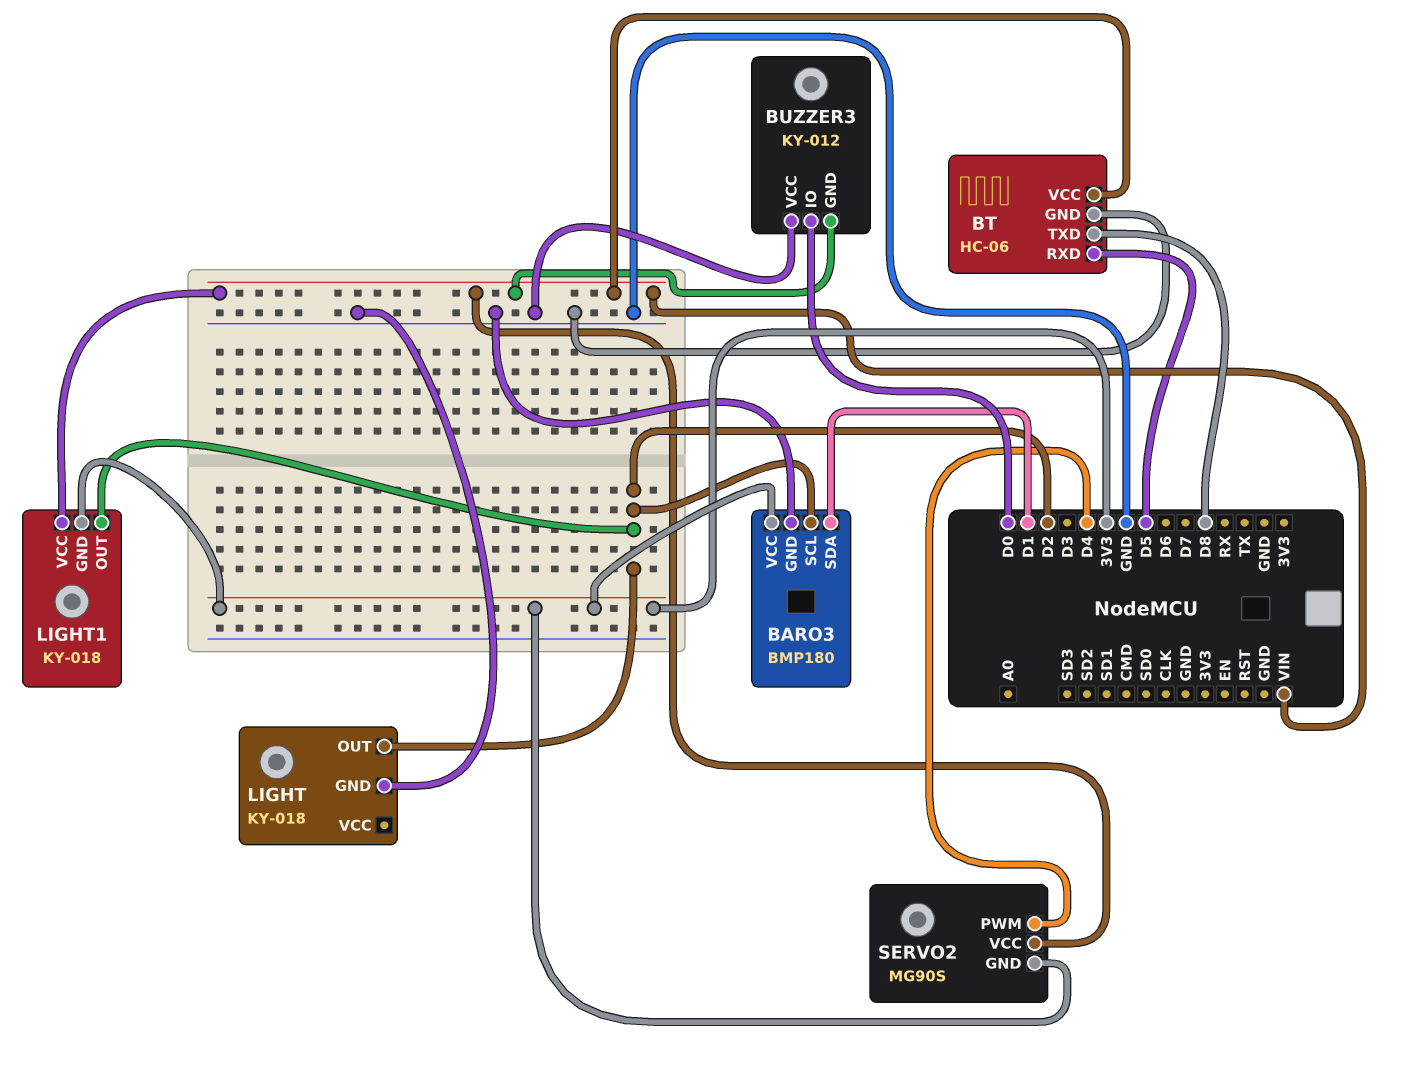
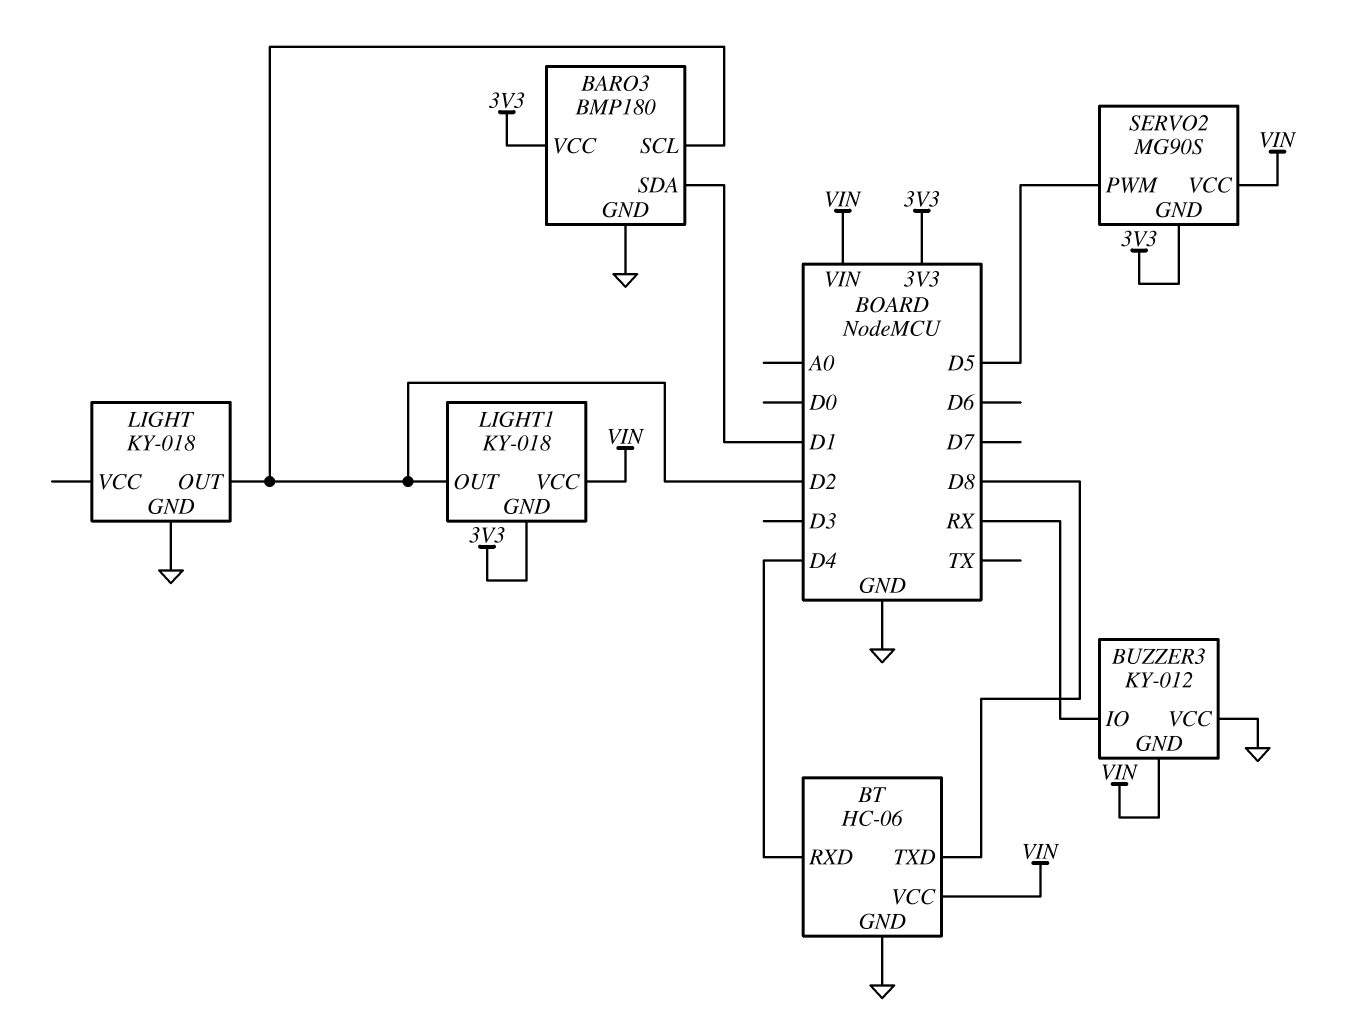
BT pin RXD: D5 -> D4
BUZZER3 pin IO: D0 -> RX
SERVO2 pin PWM: D4 -> D5

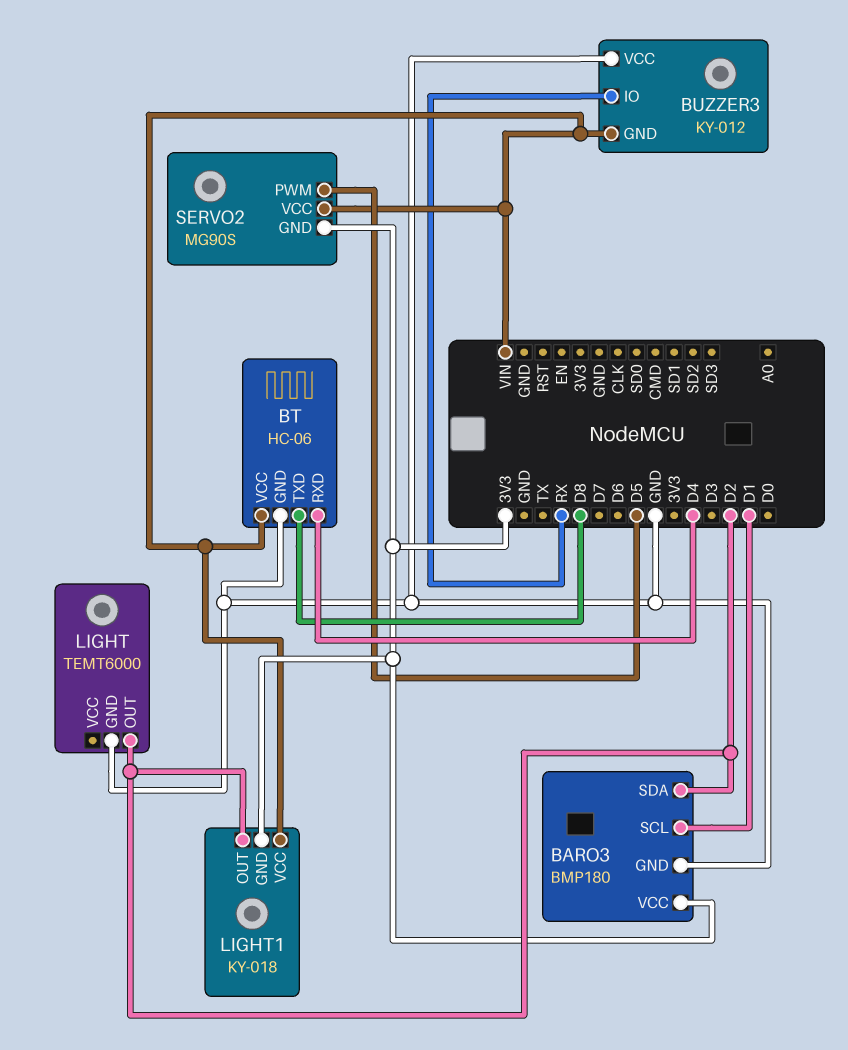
BARO3 pin SCL: D2 -> D1
BARO3 pin SDA: D1 -> D2
LIGHT: KY-018 -> TEMT6000

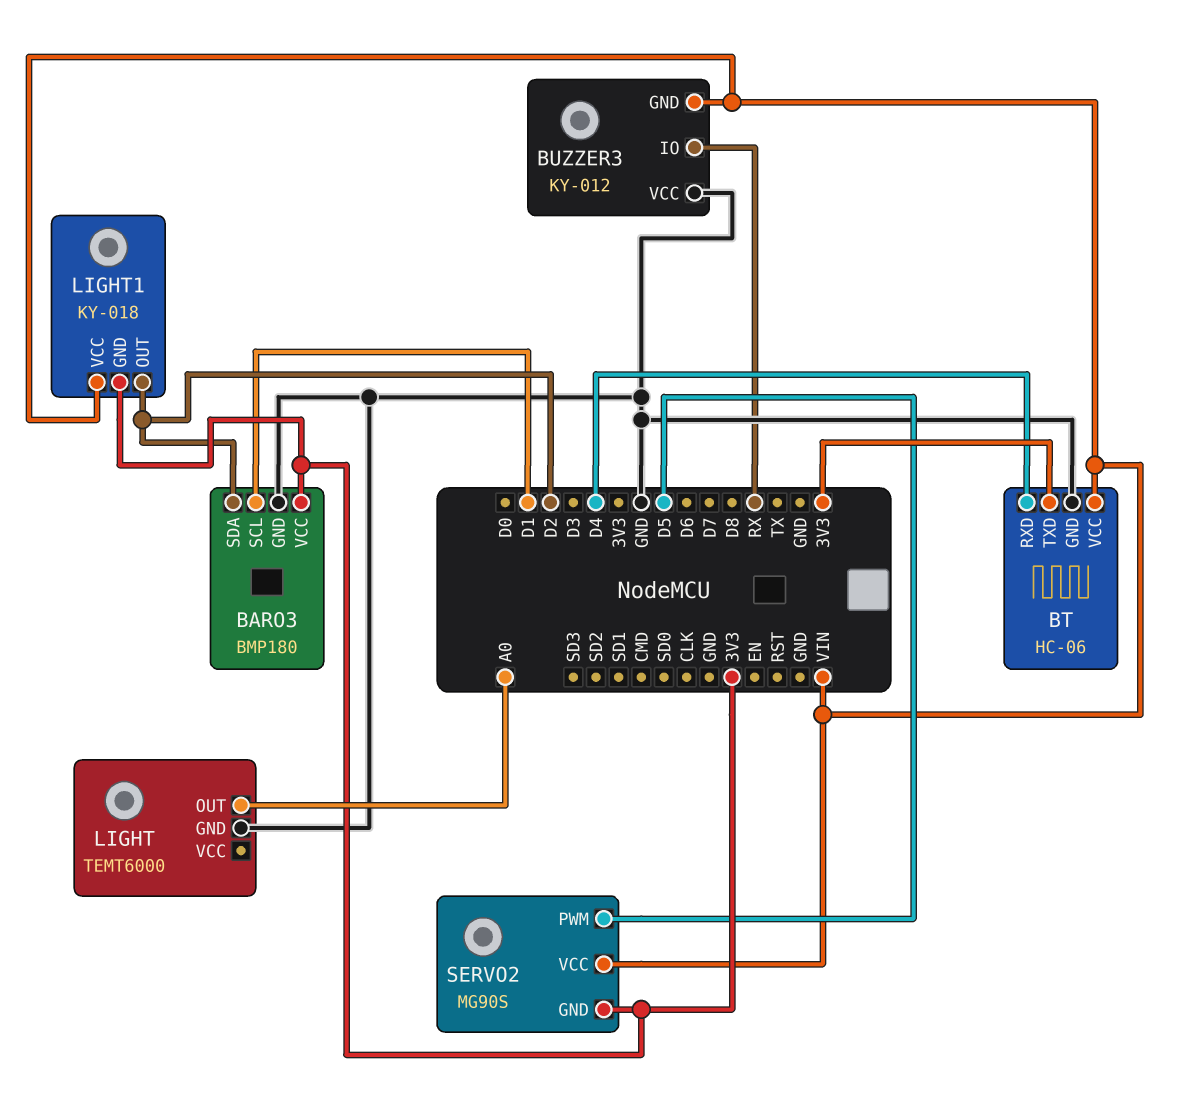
BT pin TXD: D8 -> 3V3
LIGHT pin OUT: D2 -> A0

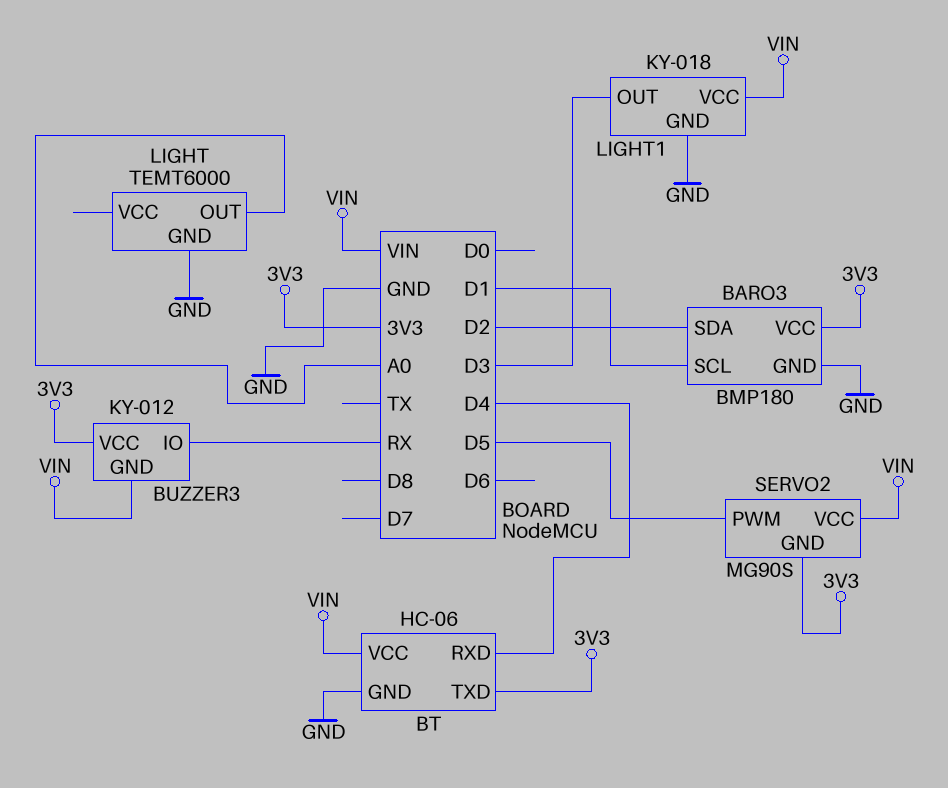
BUZZER3 pin VCC: GND -> 3V3
LIGHT1 pin GND: 3V3 -> GND
LIGHT1 pin OUT: D2 -> D3

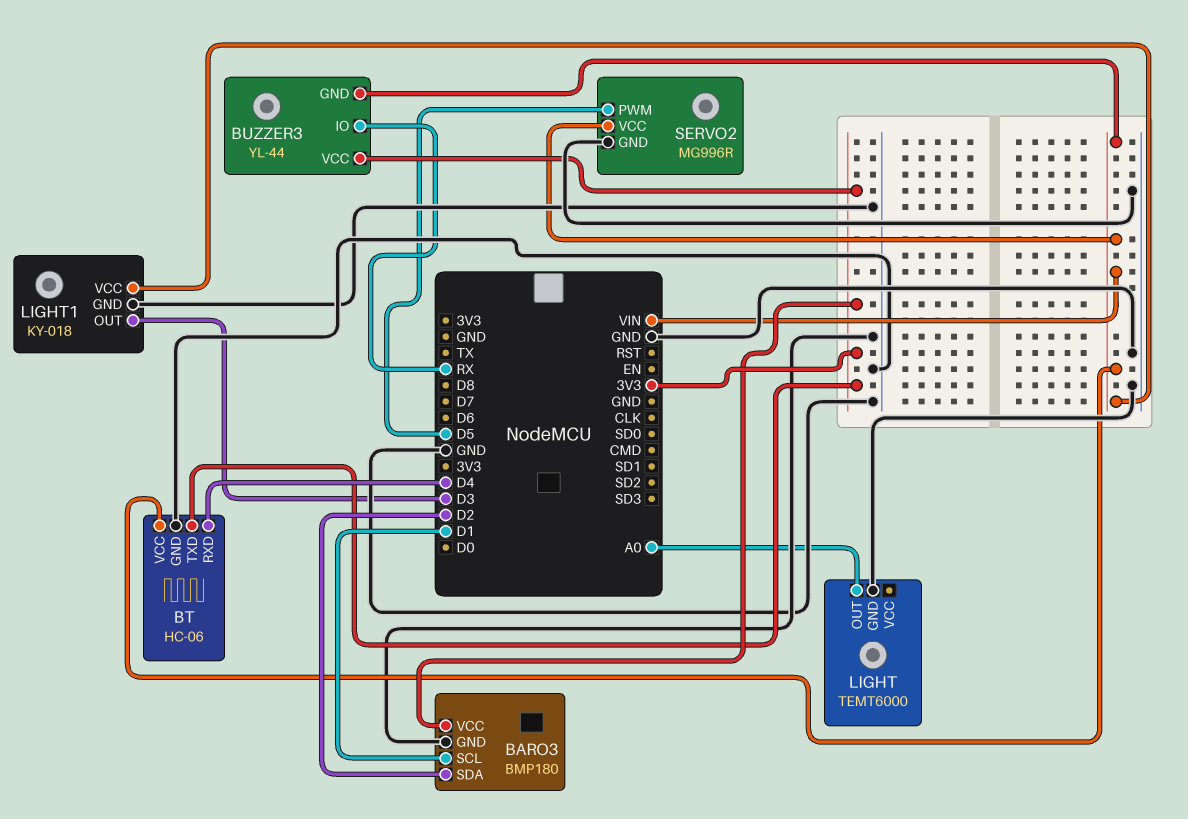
BUZZER3: KY-012 -> YL-44
SERVO2: MG90S -> MG996R
SERVO2 pin GND: 3V3 -> GND

